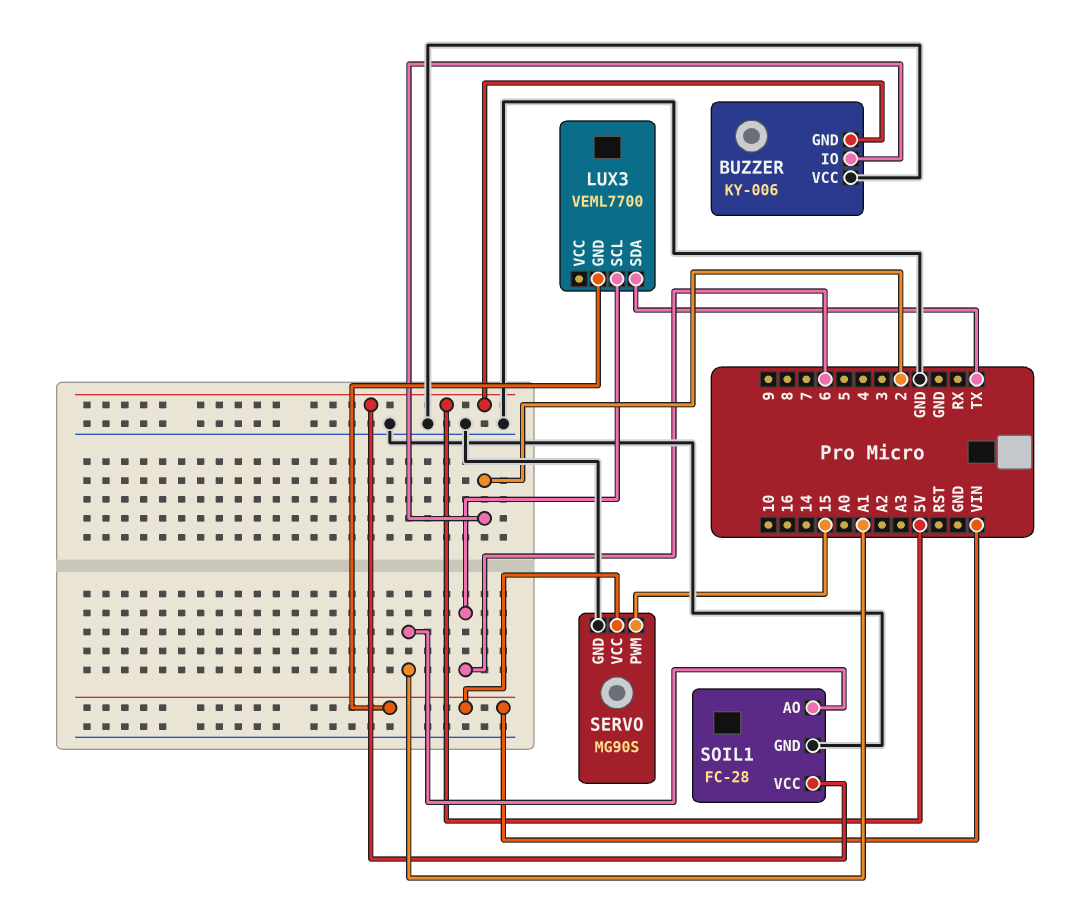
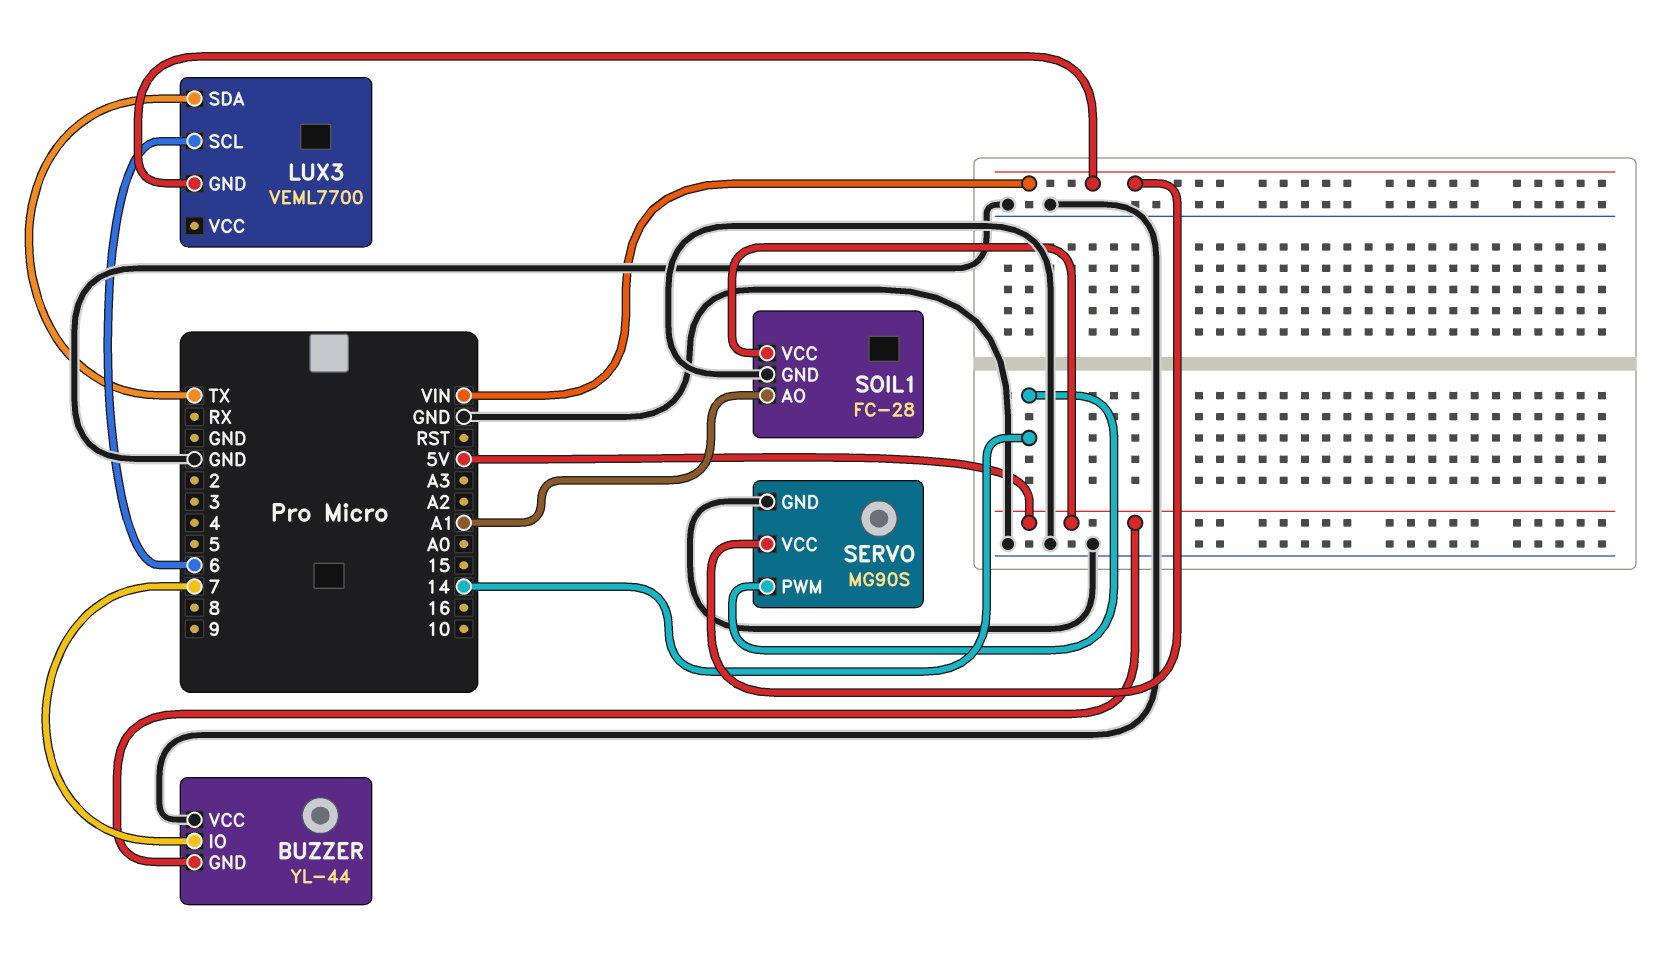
BUZZER: KY-006 -> YL-44
BUZZER pin IO: 2 -> 7
SERVO pin PWM: 15 -> 14

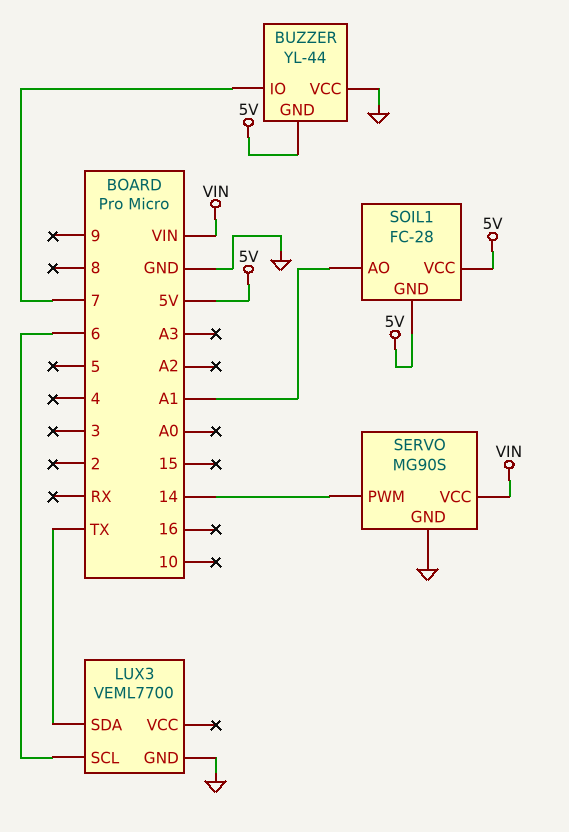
LUX3 pin GND: VIN -> GND
SOIL1 pin GND: GND -> 5V

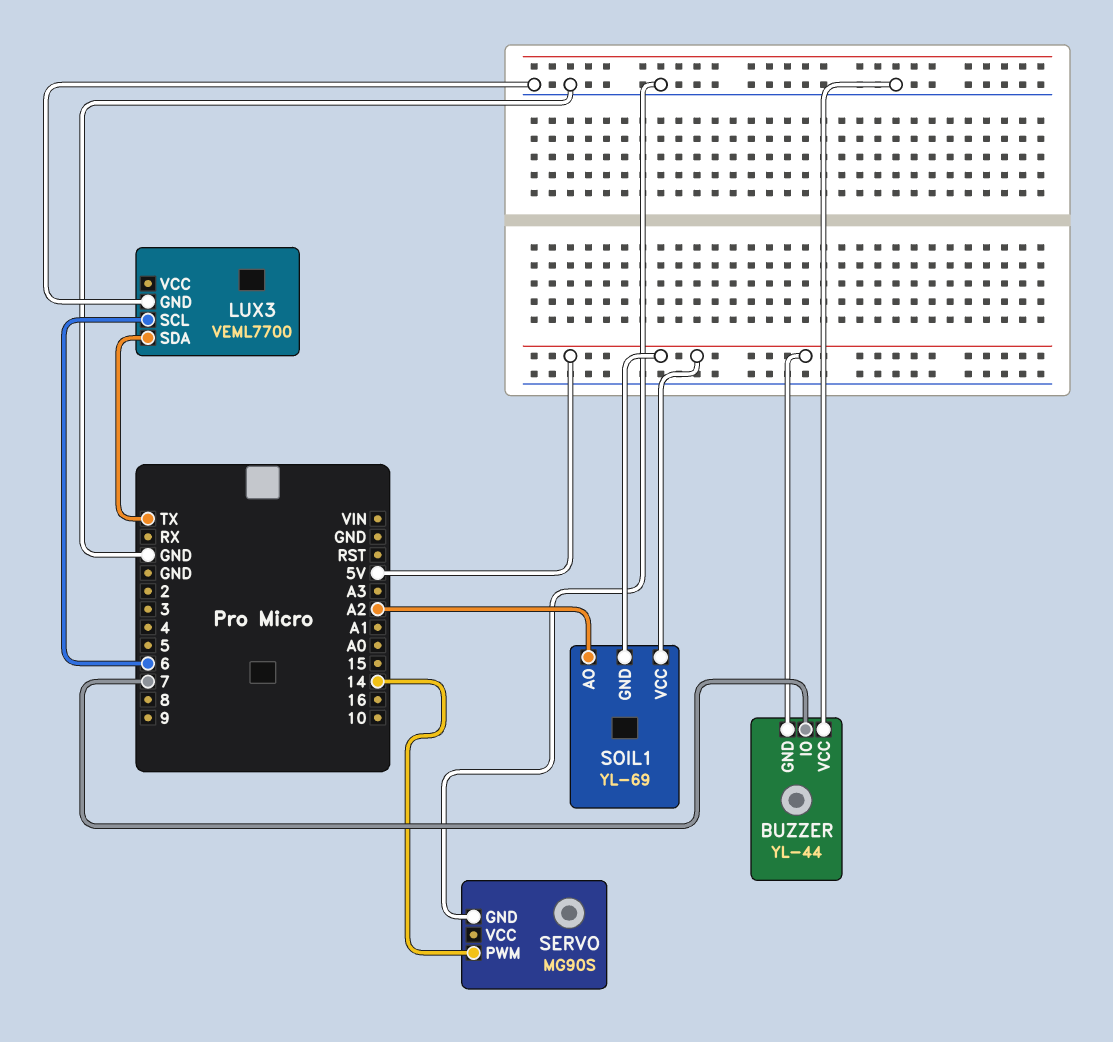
SERVO pin VCC: VIN -> none
SOIL1: FC-28 -> YL-69
SOIL1 pin AO: A1 -> A2

